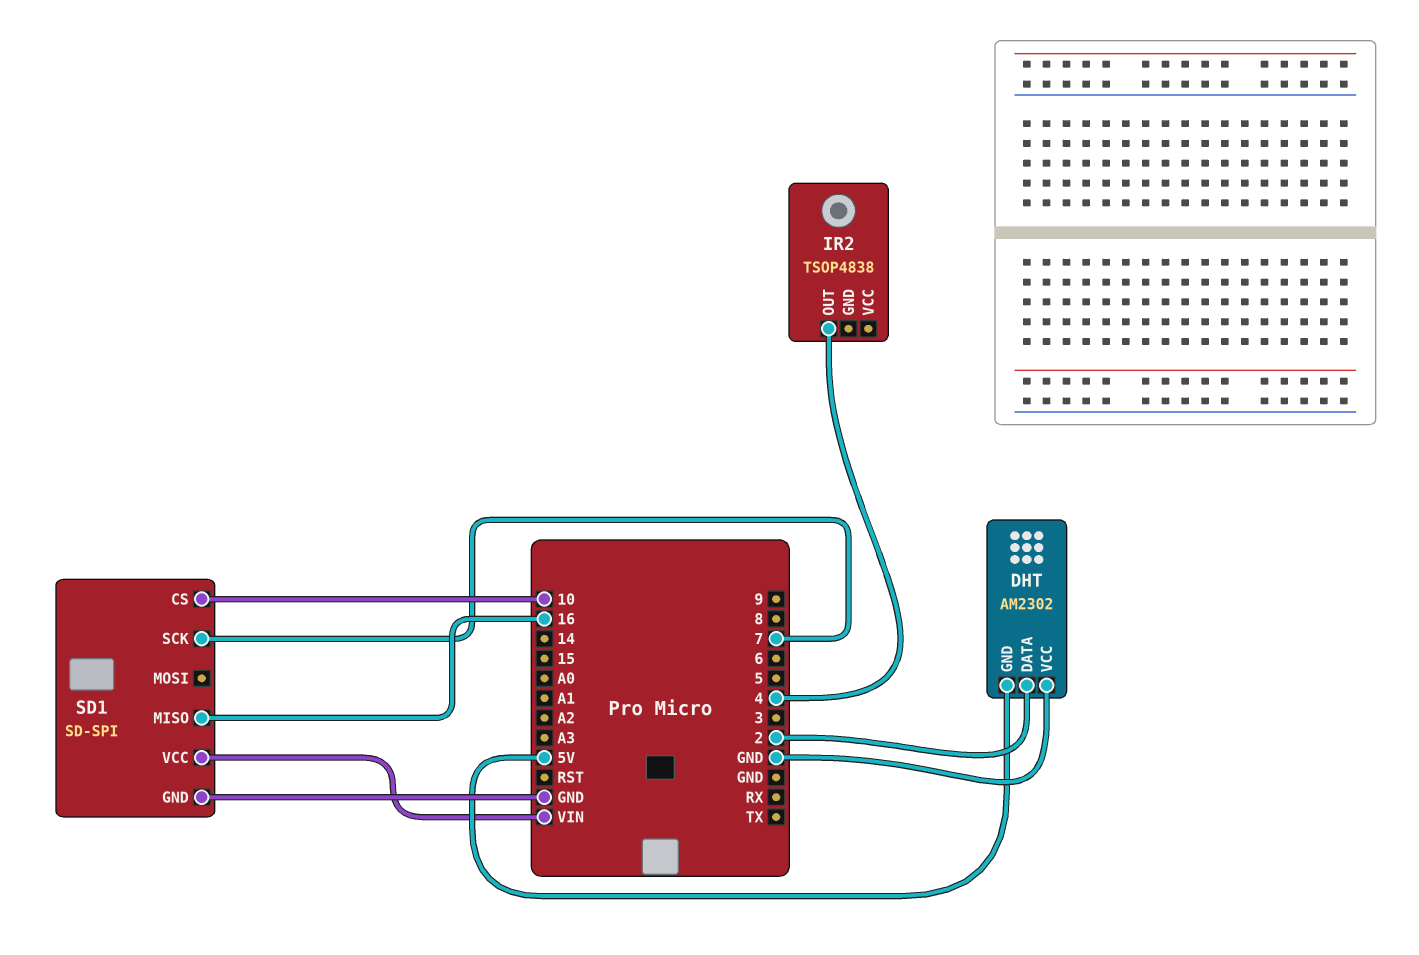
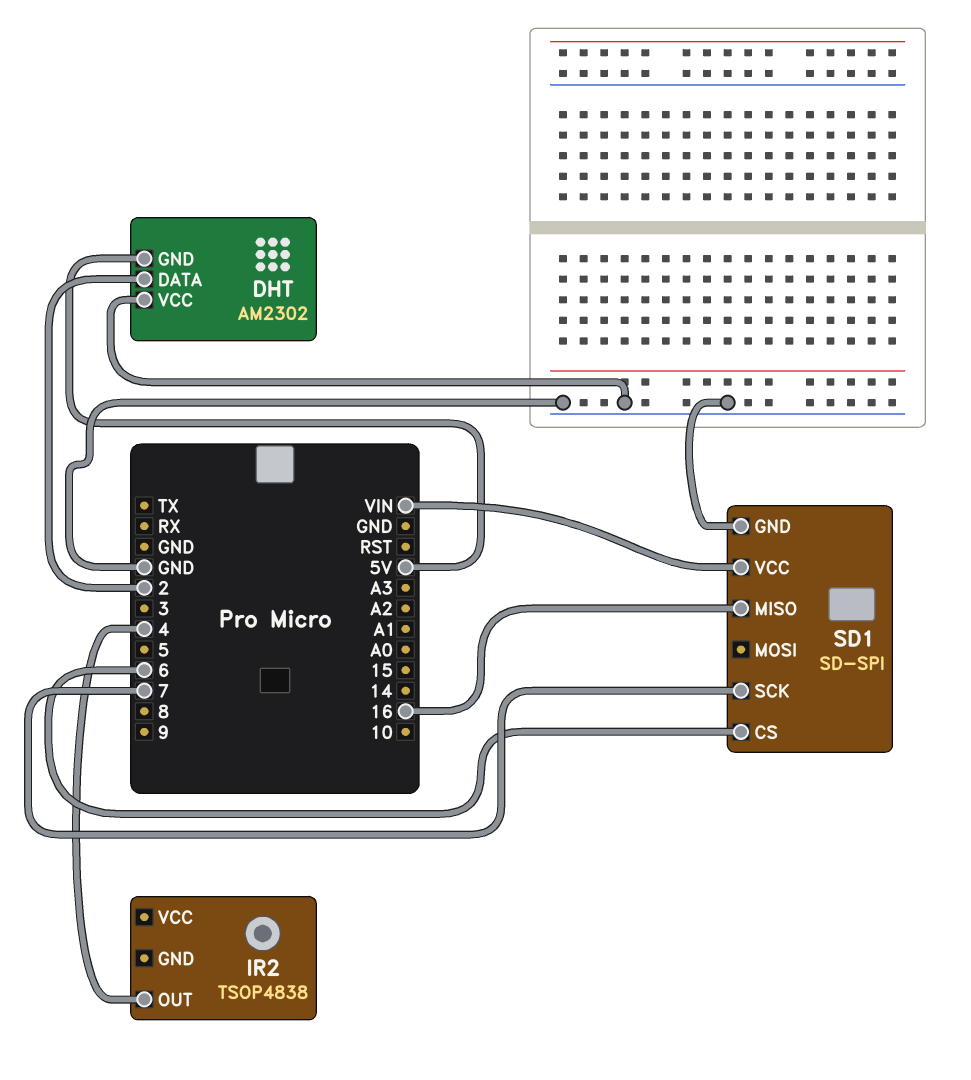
SD1 pin CS: 10 -> 6

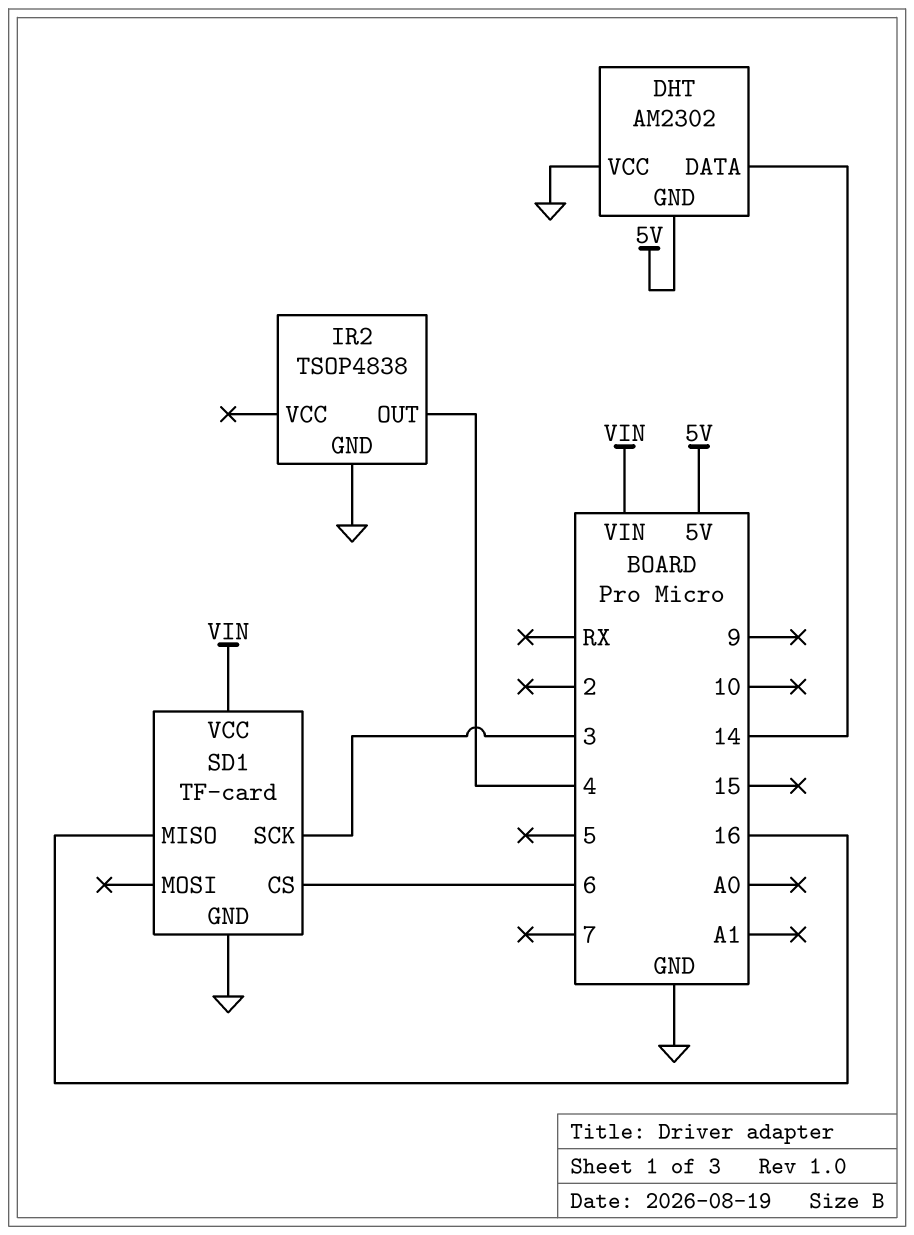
DHT pin DATA: 2 -> 14
IR2 pin GND: none -> GND
SD1: SD-SPI -> TF-card
SD1 pin SCK: 7 -> 3

